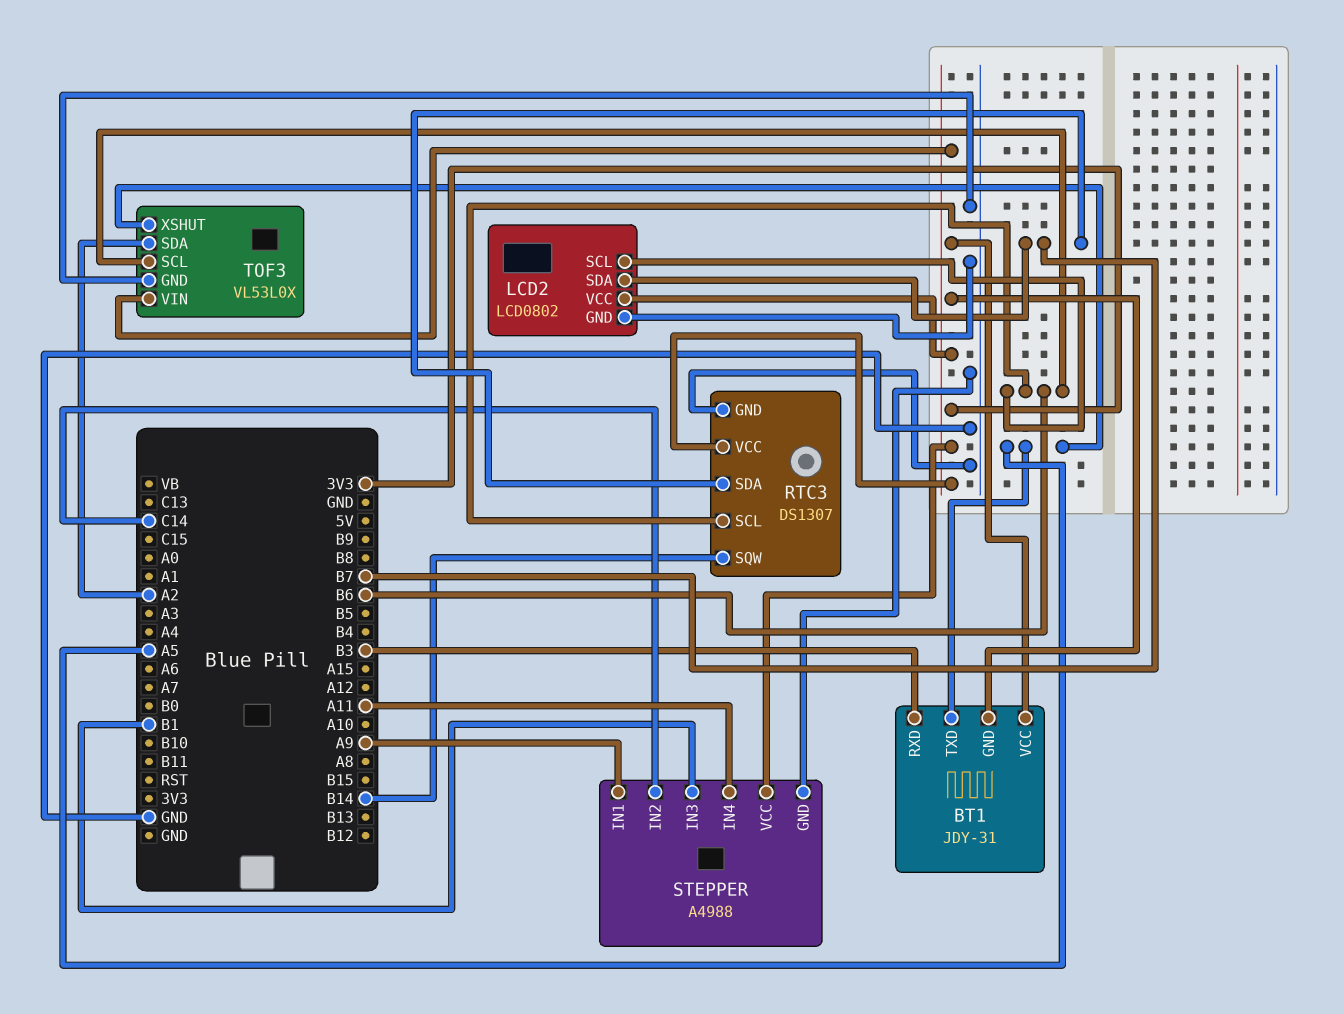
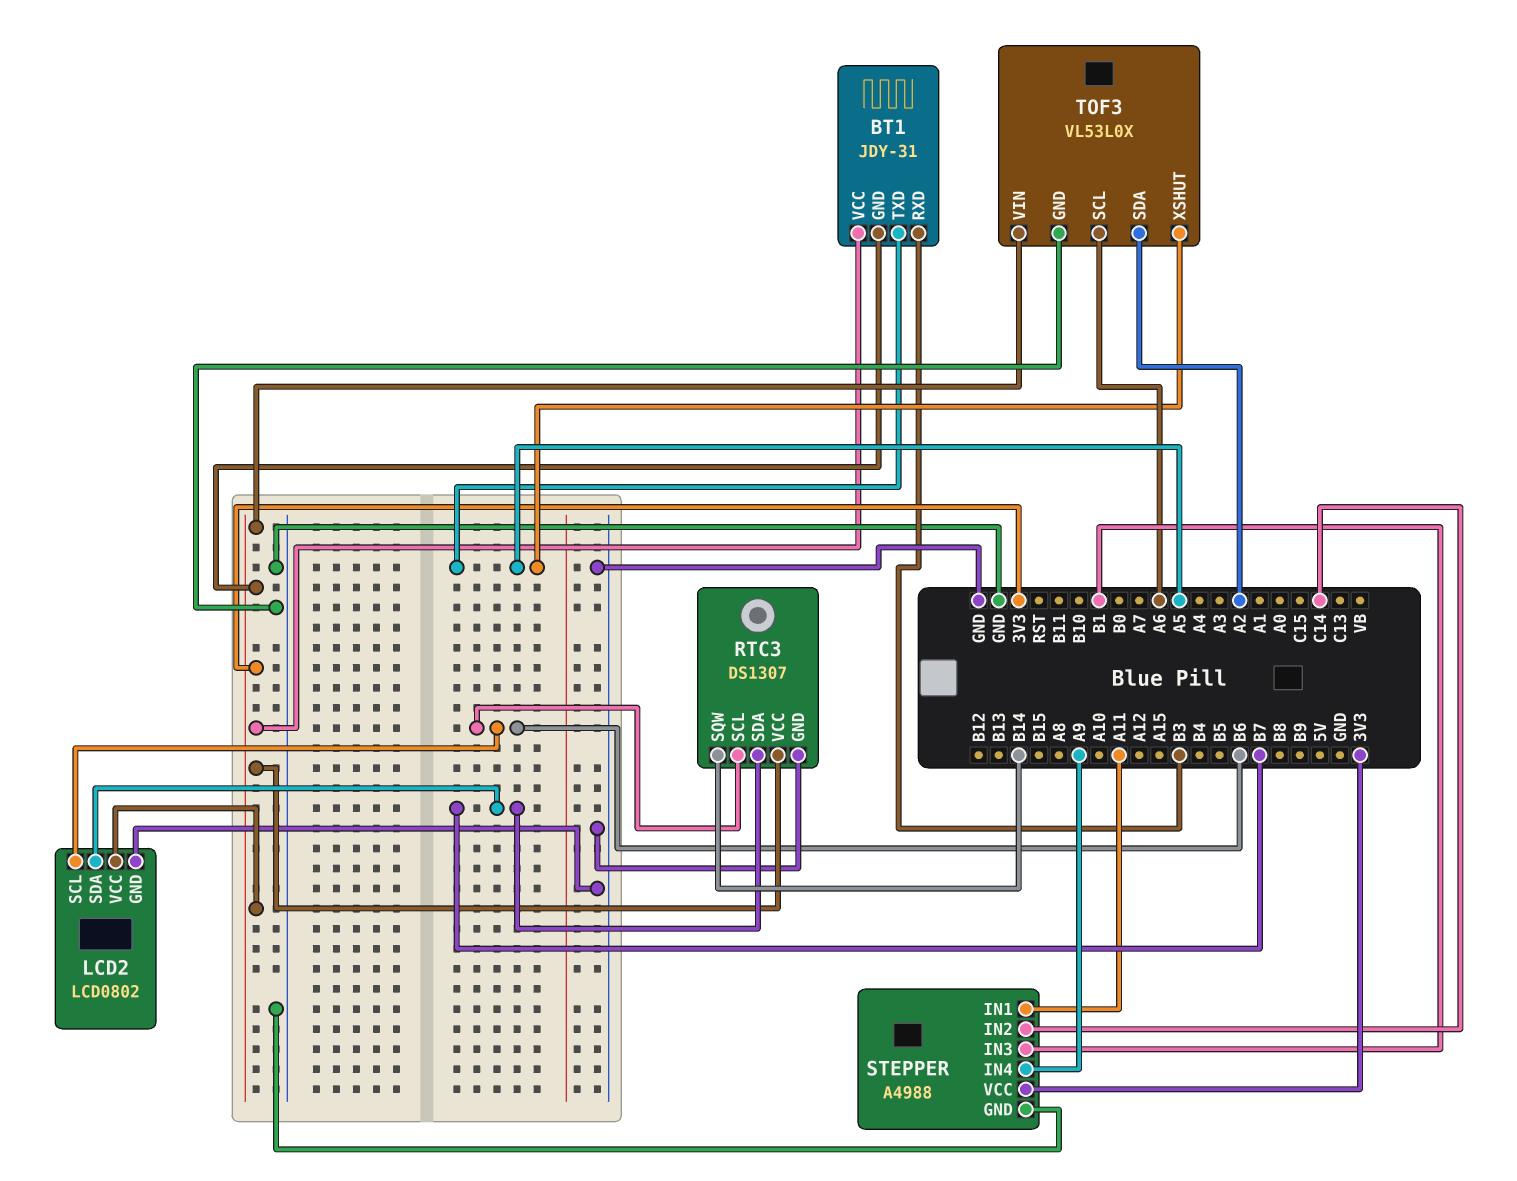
STEPPER pin IN1: A9 -> A11
STEPPER pin IN4: A11 -> A9
TOF3 pin SCL: B6 -> A6

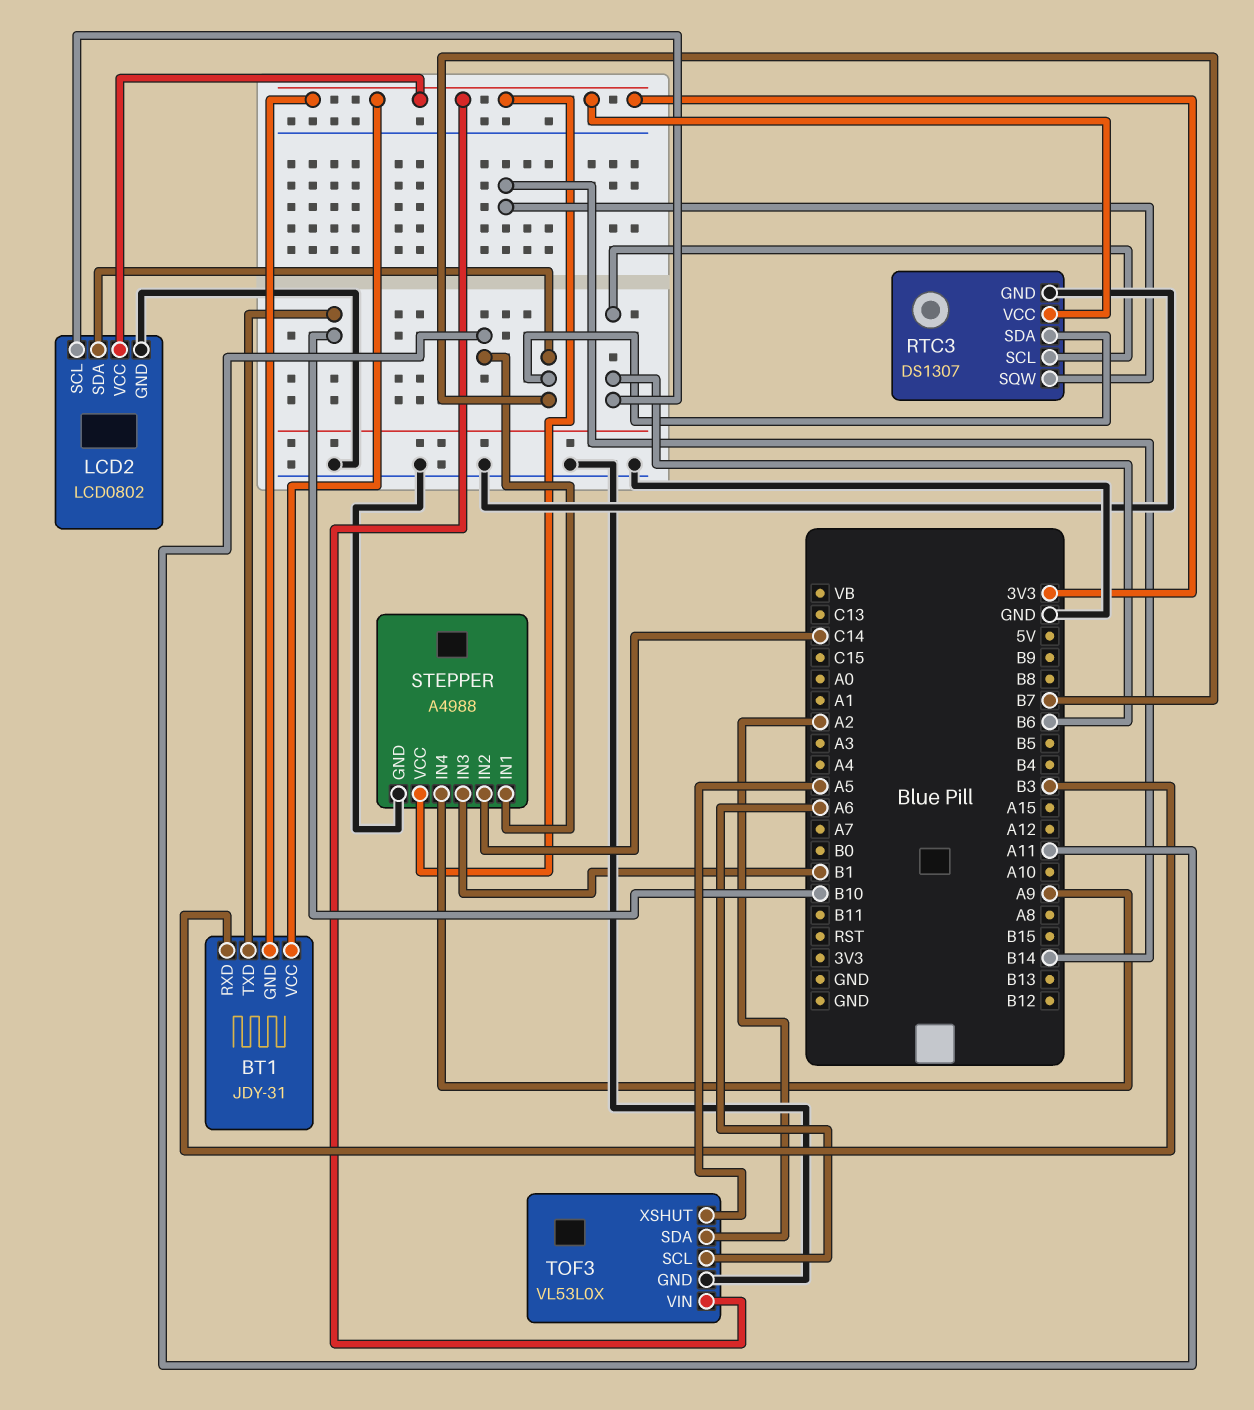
BT1 pin TXD: A5 -> B10

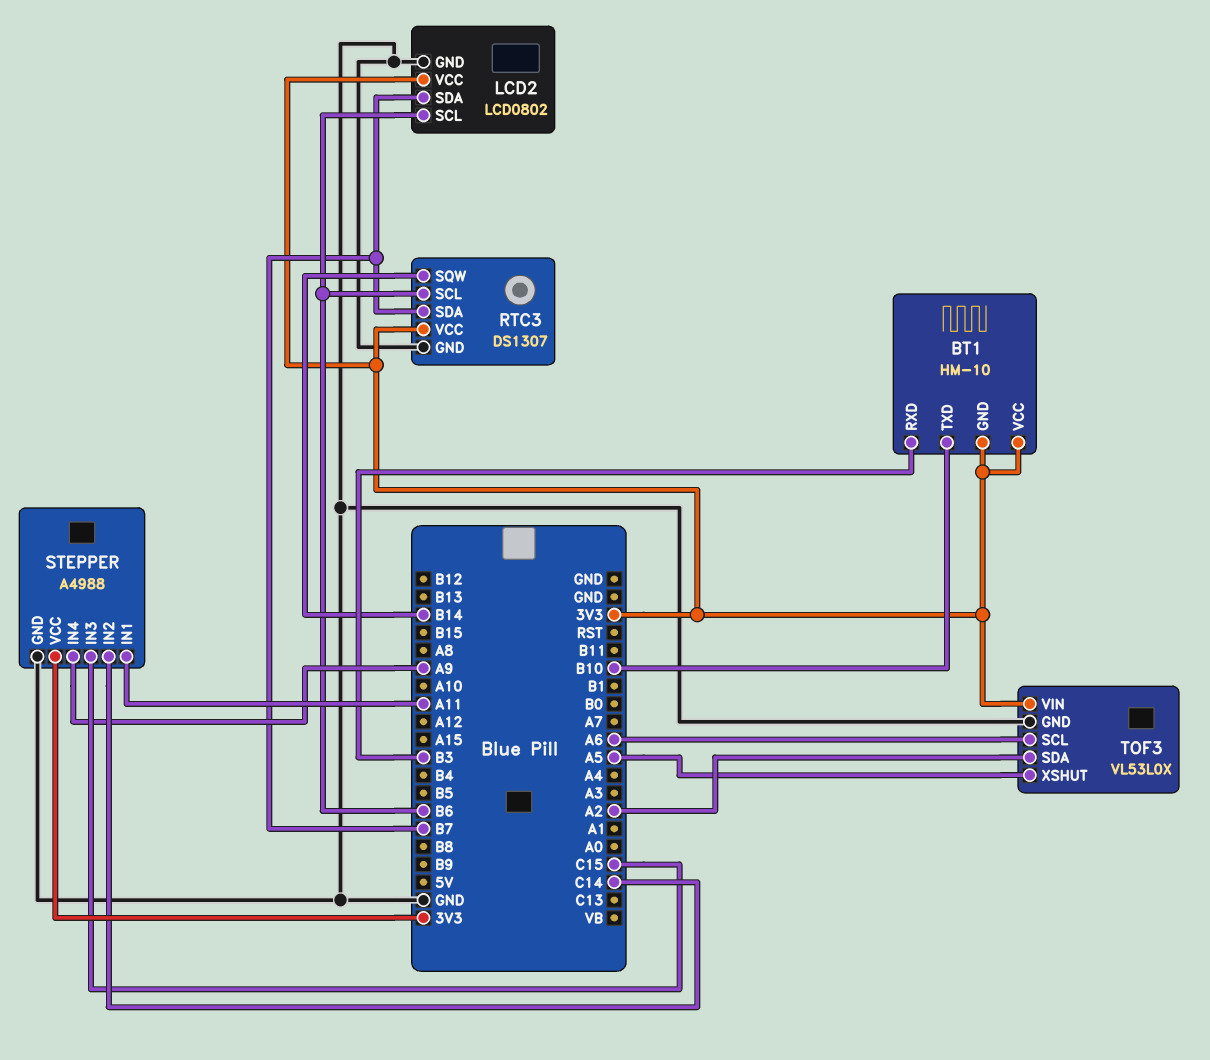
BT1: JDY-31 -> HM-10
STEPPER pin IN3: B1 -> C15

